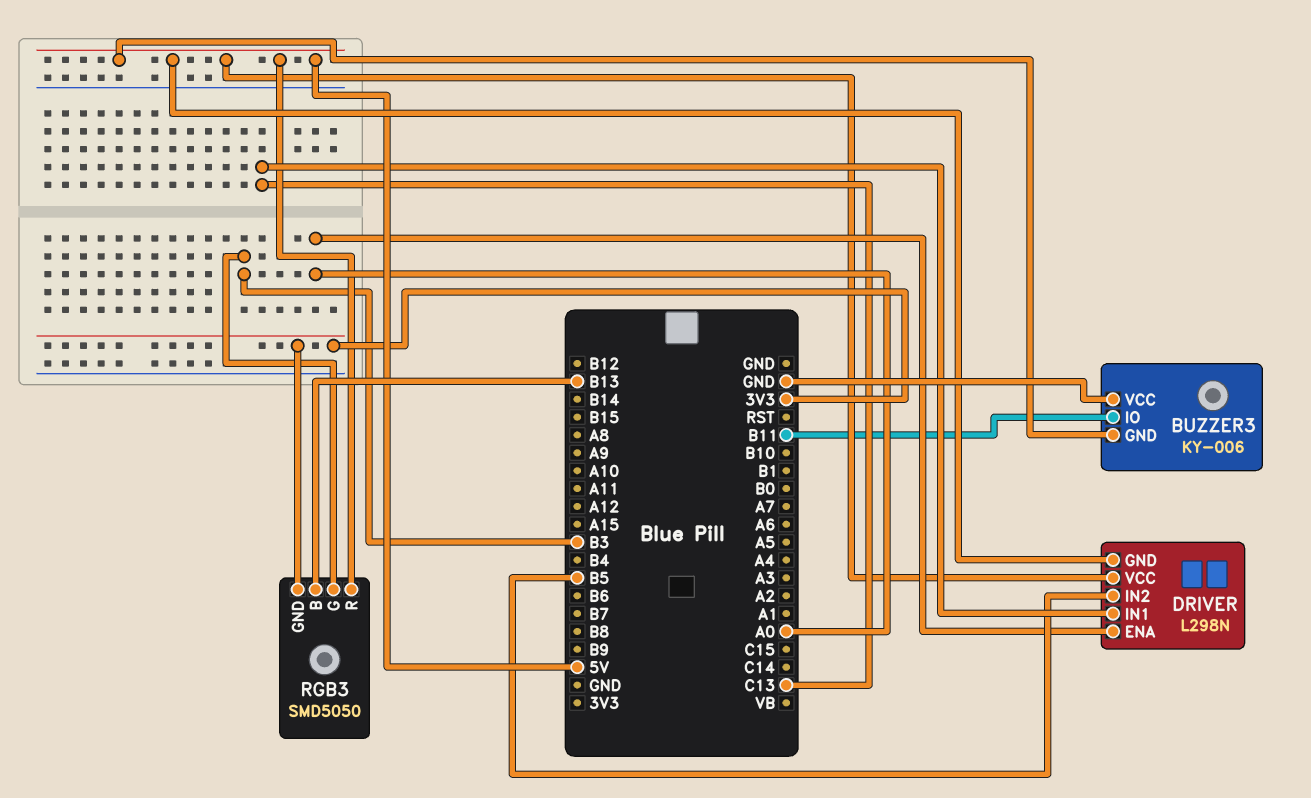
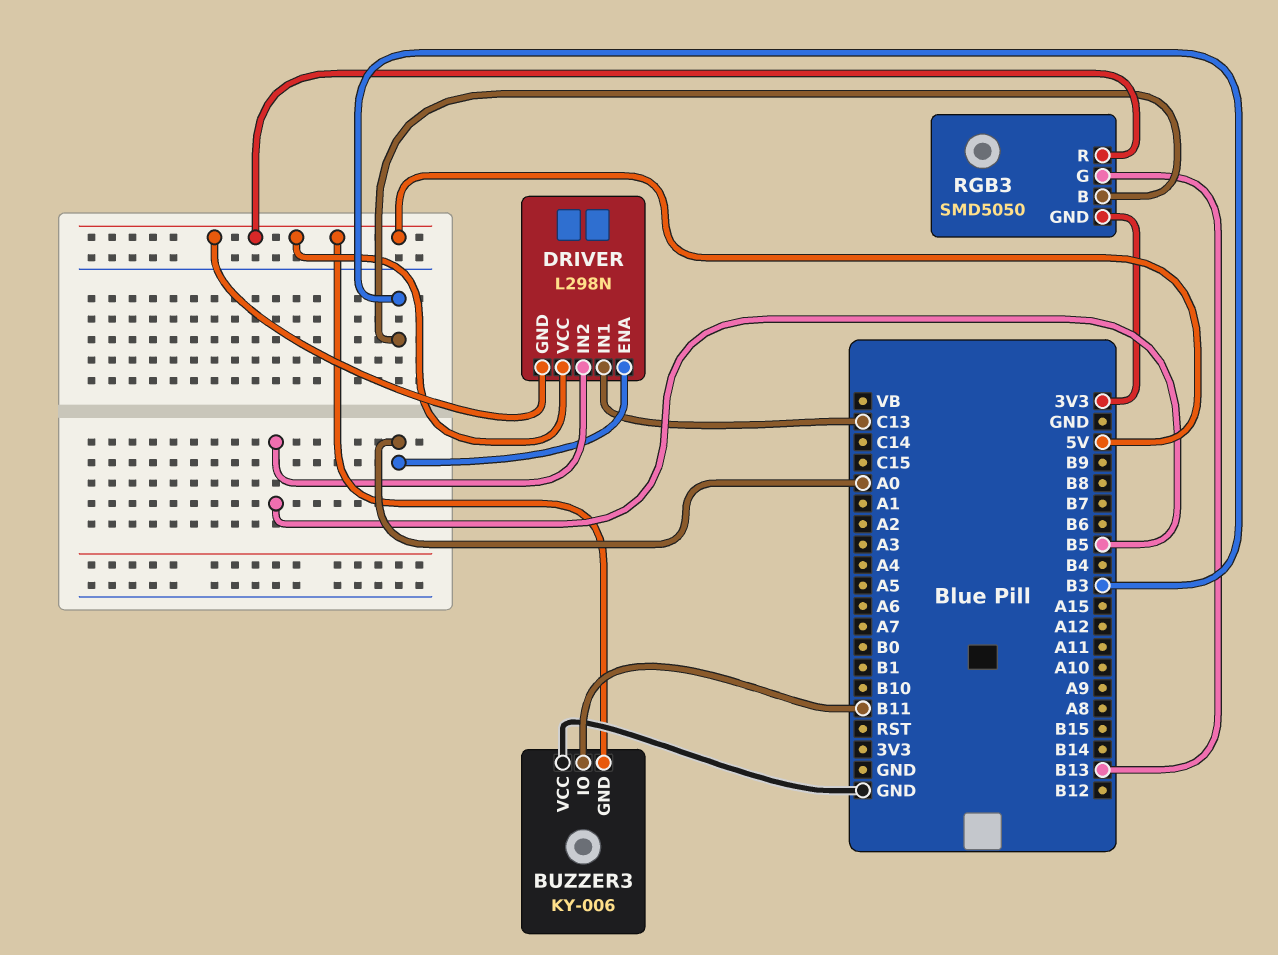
RGB3 pin B: B13 -> B3
RGB3 pin G: B3 -> B13

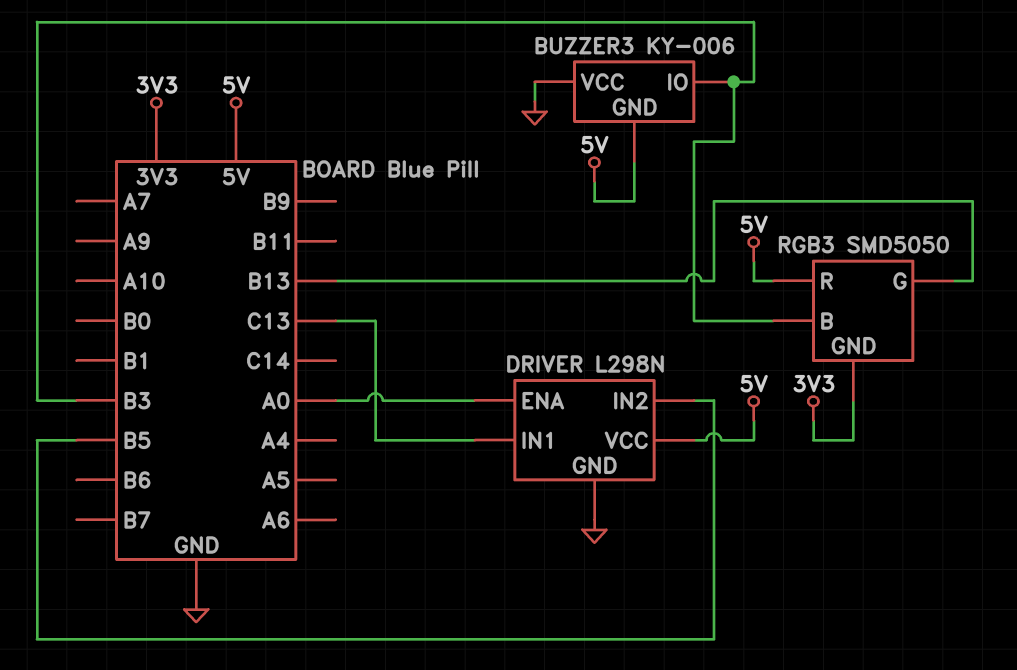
BUZZER3 pin IO: B11 -> B3
DRIVER pin GND: 5V -> GND

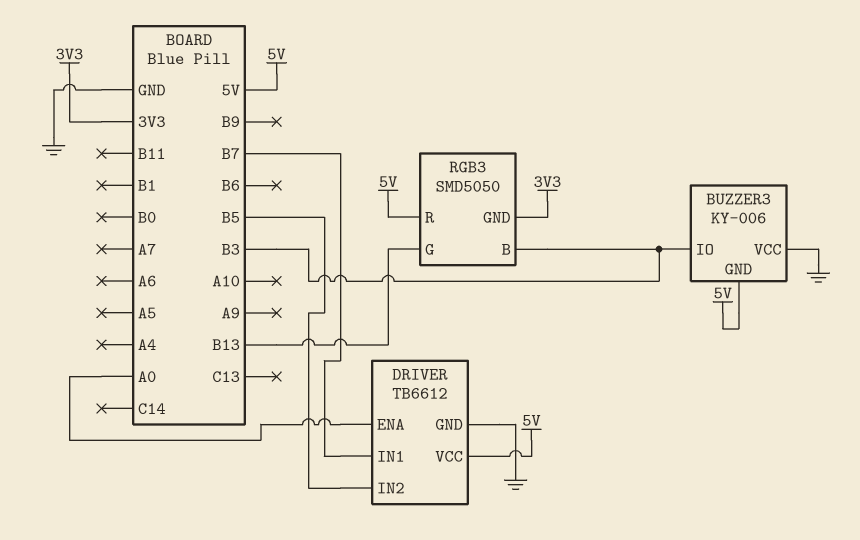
DRIVER: L298N -> TB6612
DRIVER pin IN1: C13 -> B7

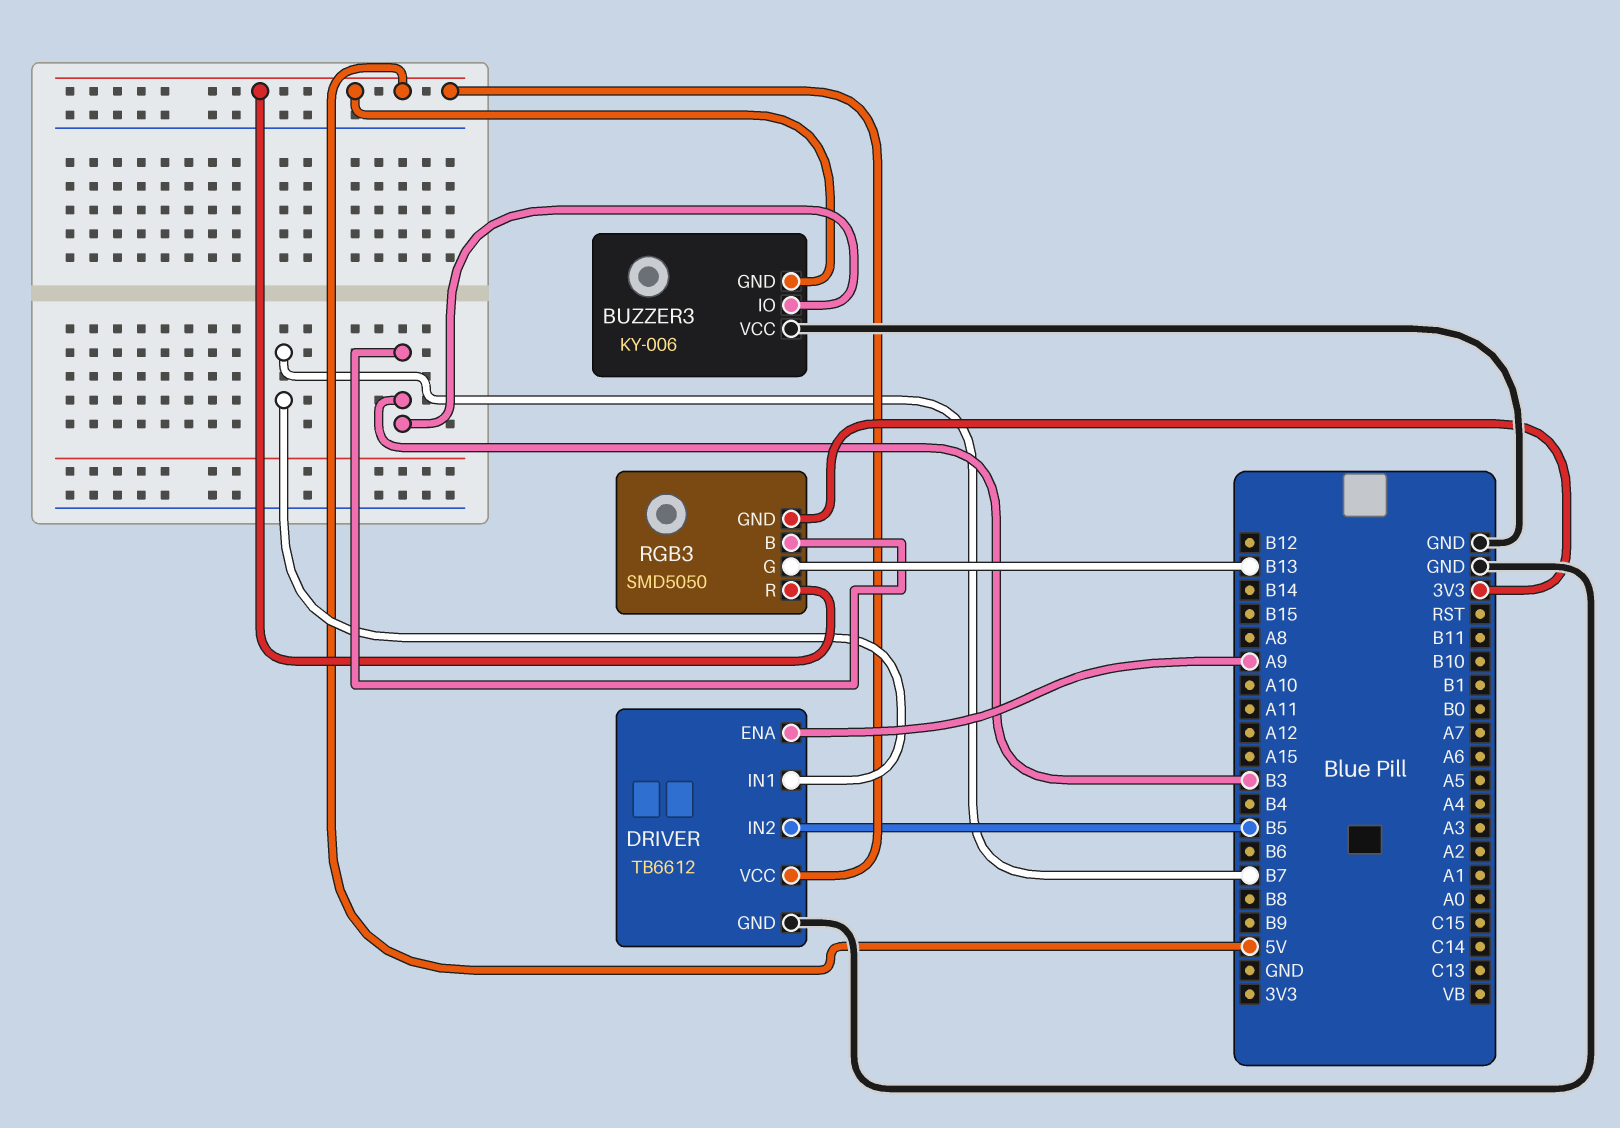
DRIVER pin ENA: A0 -> A9

